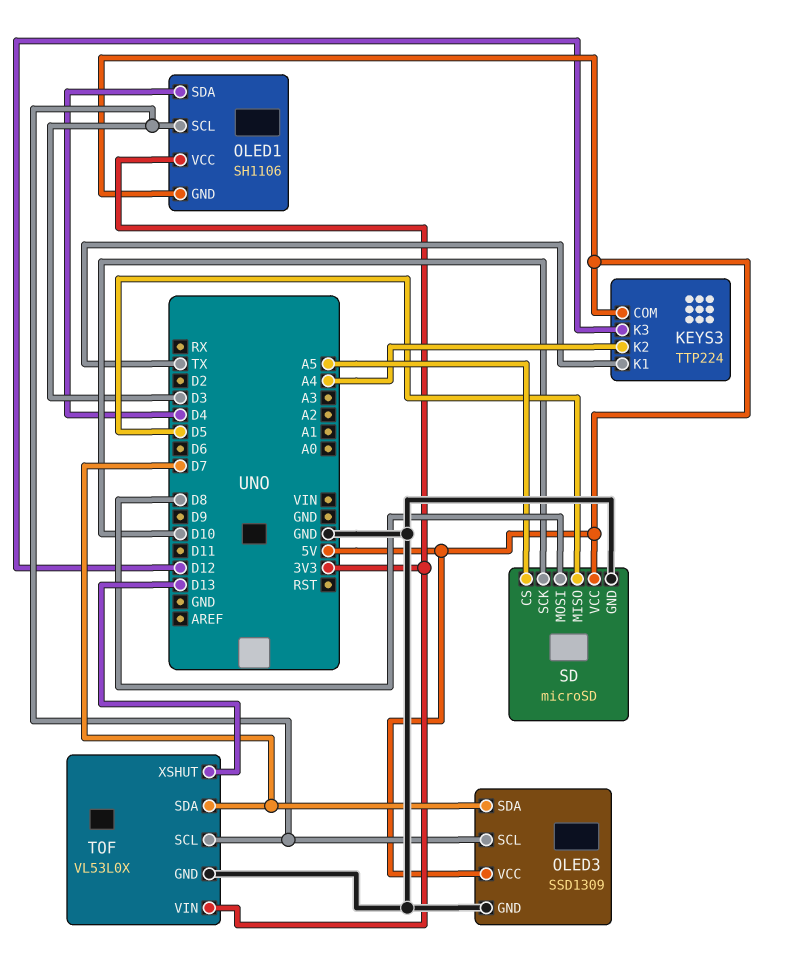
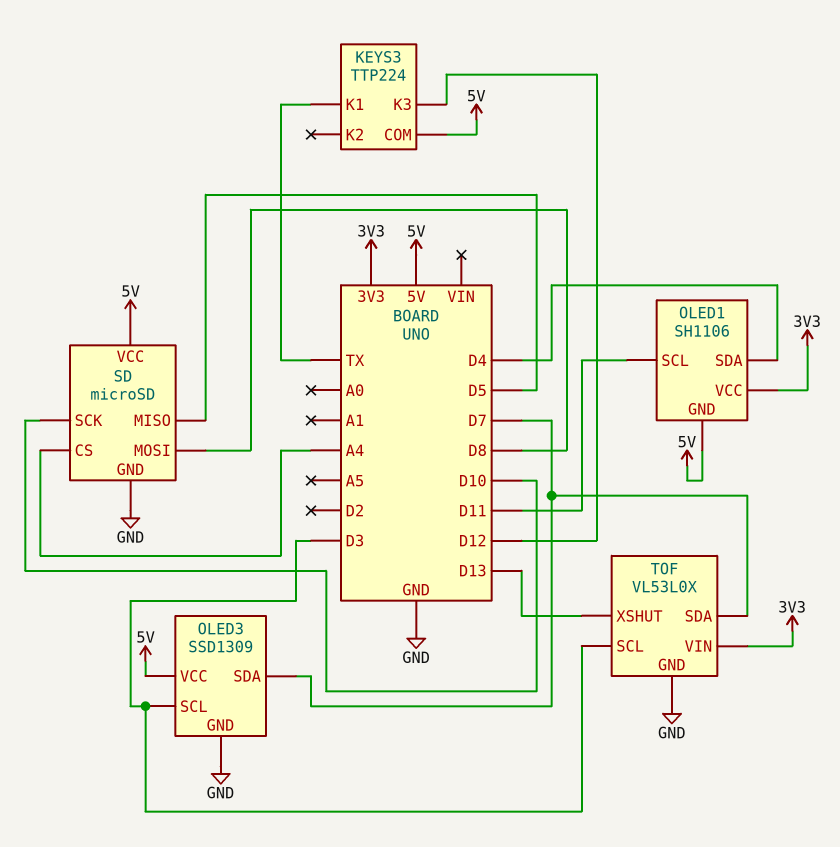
KEYS3 pin K2: A4 -> none
OLED1 pin SCL: D3 -> D11
SD pin CS: A5 -> A4

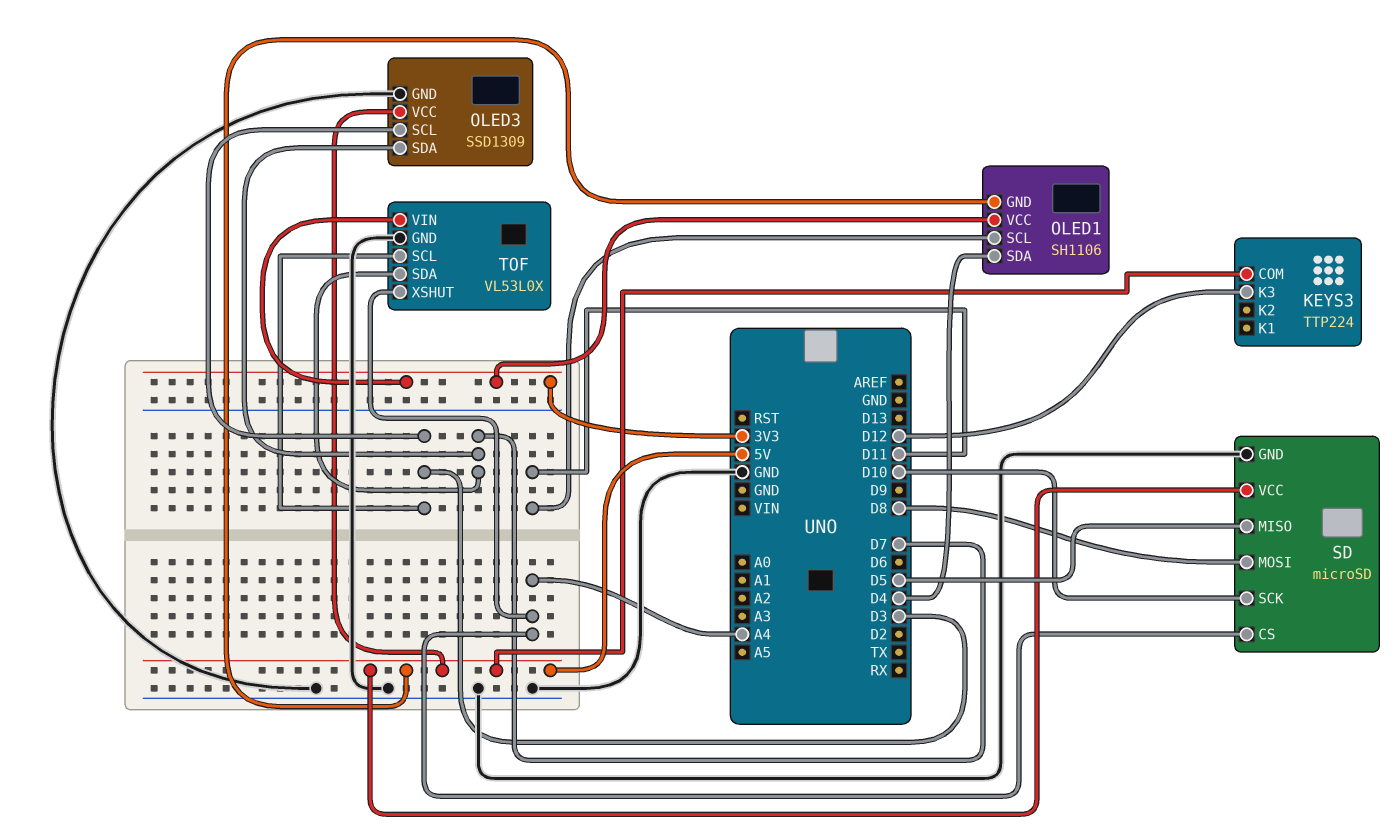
KEYS3 pin K1: TX -> none
TOF pin XSHUT: D13 -> A4

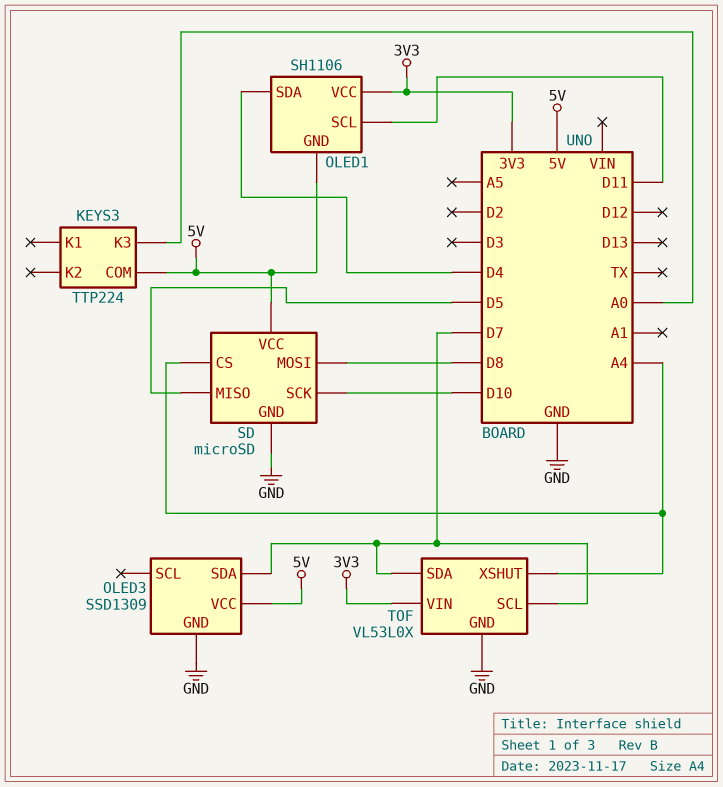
KEYS3 pin K3: D12 -> A0
OLED3 pin SCL: D3 -> none
TOF pin SCL: D3 -> D7

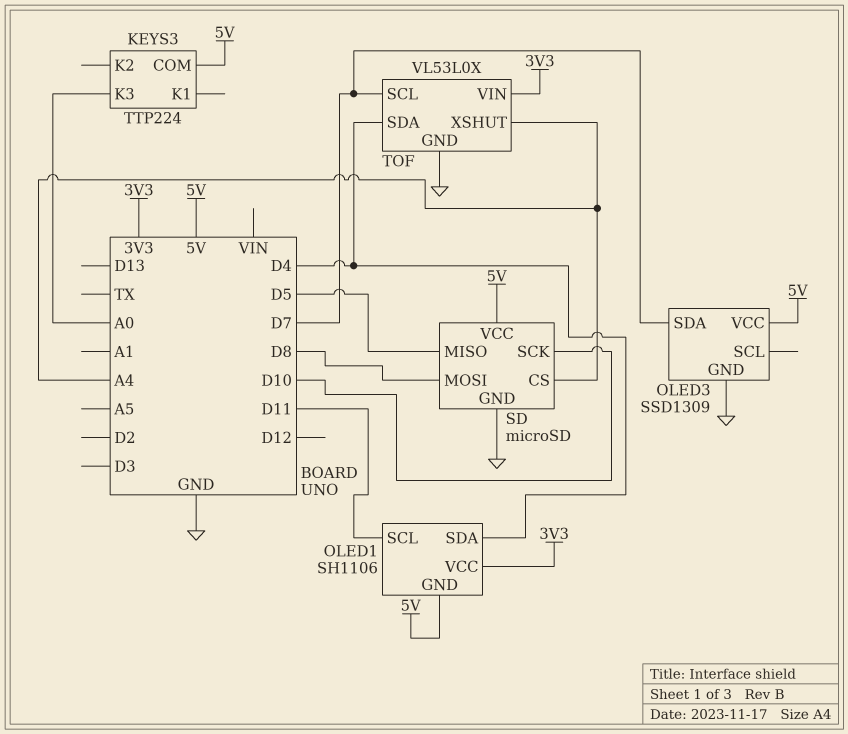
TOF pin SDA: D7 -> D4

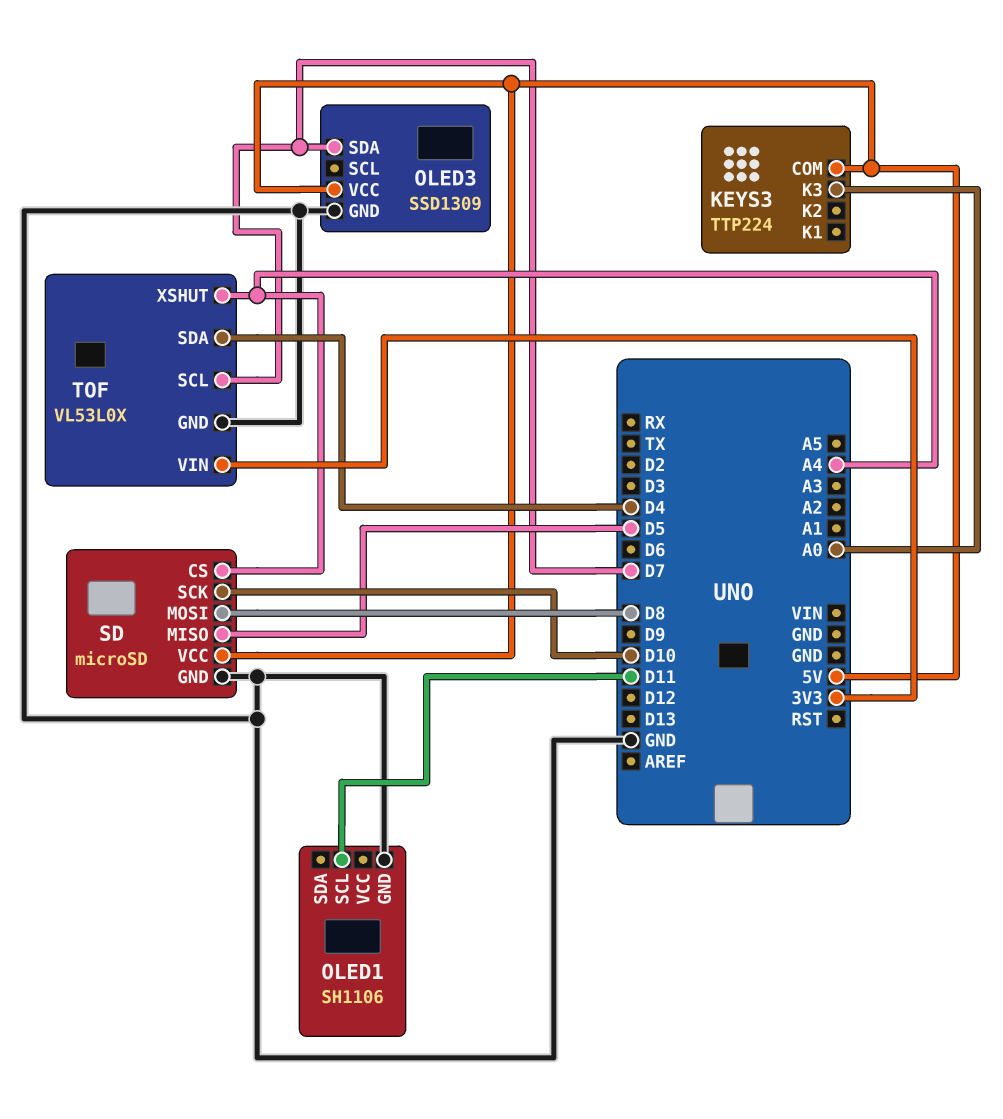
OLED1 pin GND: 5V -> GND
OLED1 pin SDA: D4 -> none
OLED1 pin VCC: 3V3 -> none

